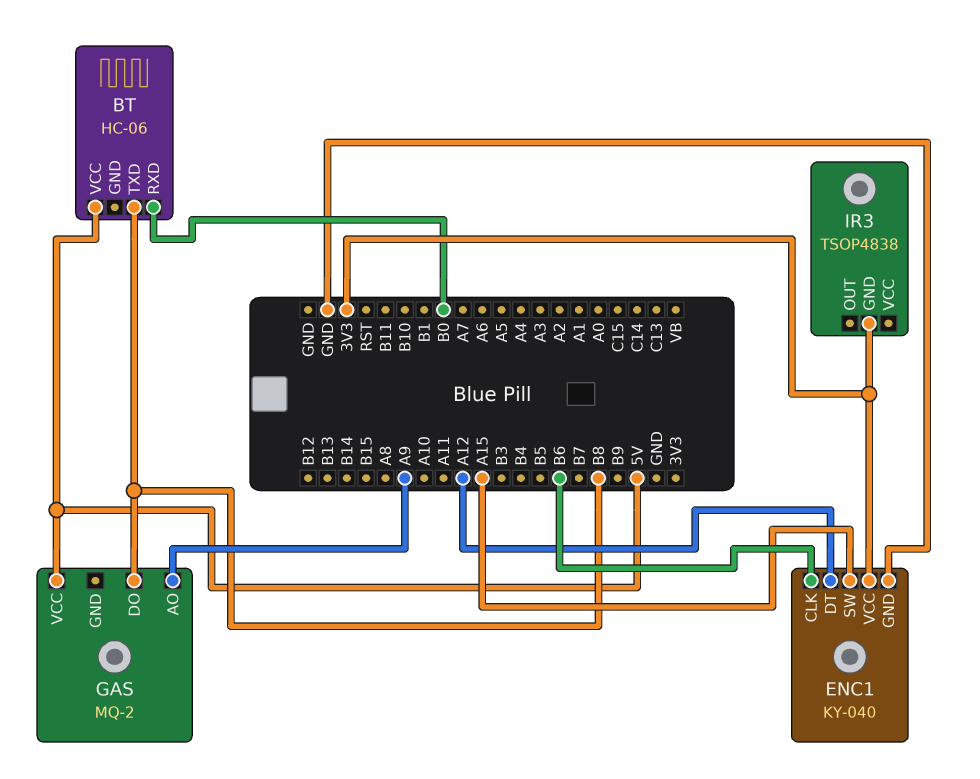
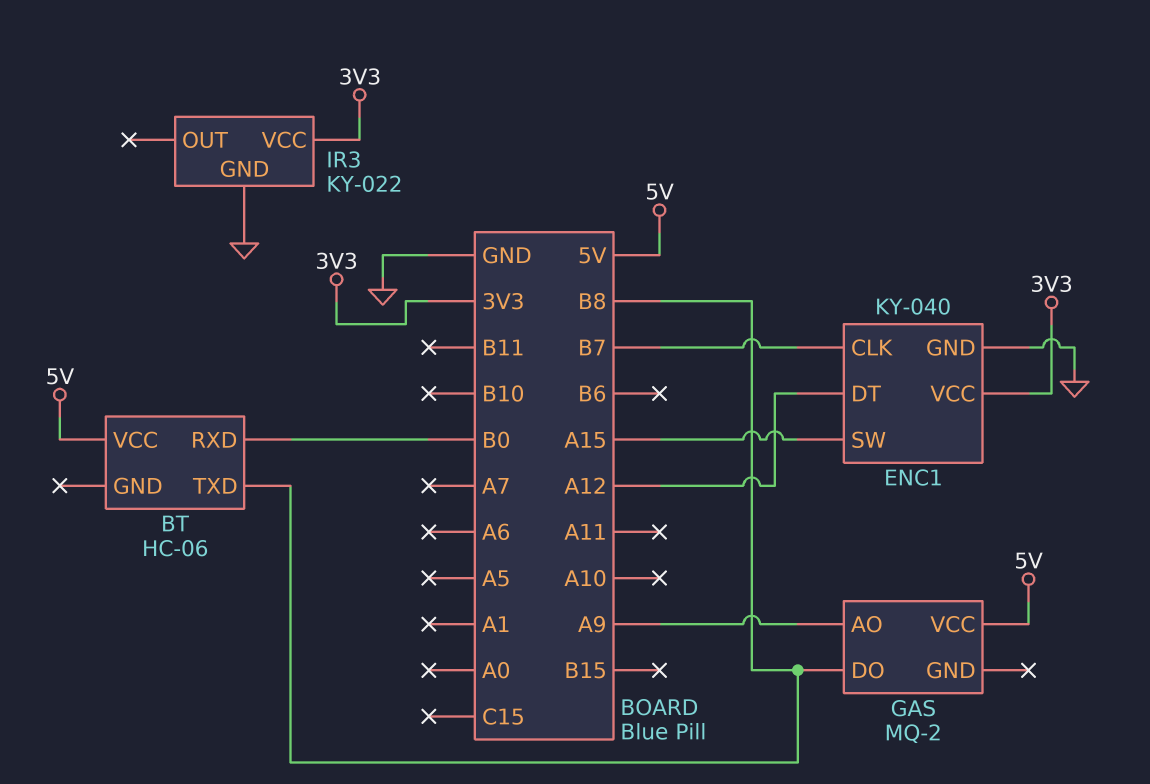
ENC1 pin CLK: B6 -> B7
IR3: TSOP4838 -> KY-022
IR3 pin GND: 3V3 -> GND
IR3 pin VCC: none -> 3V3

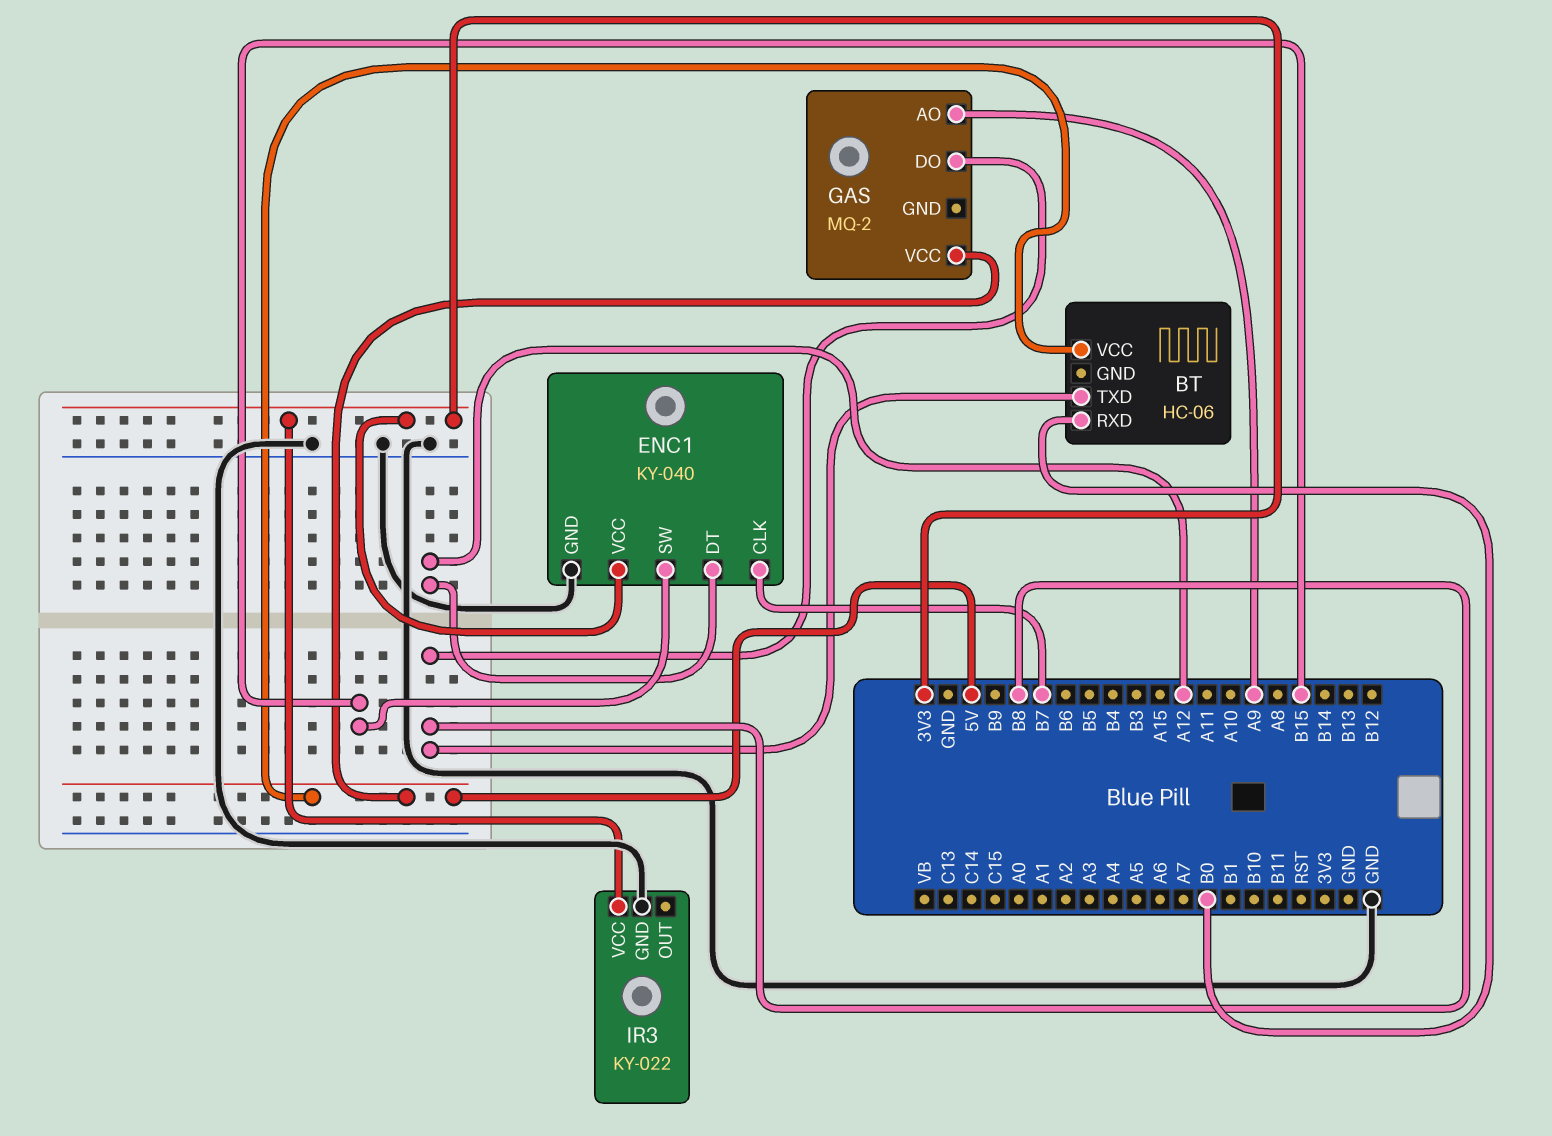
ENC1 pin SW: A15 -> B15

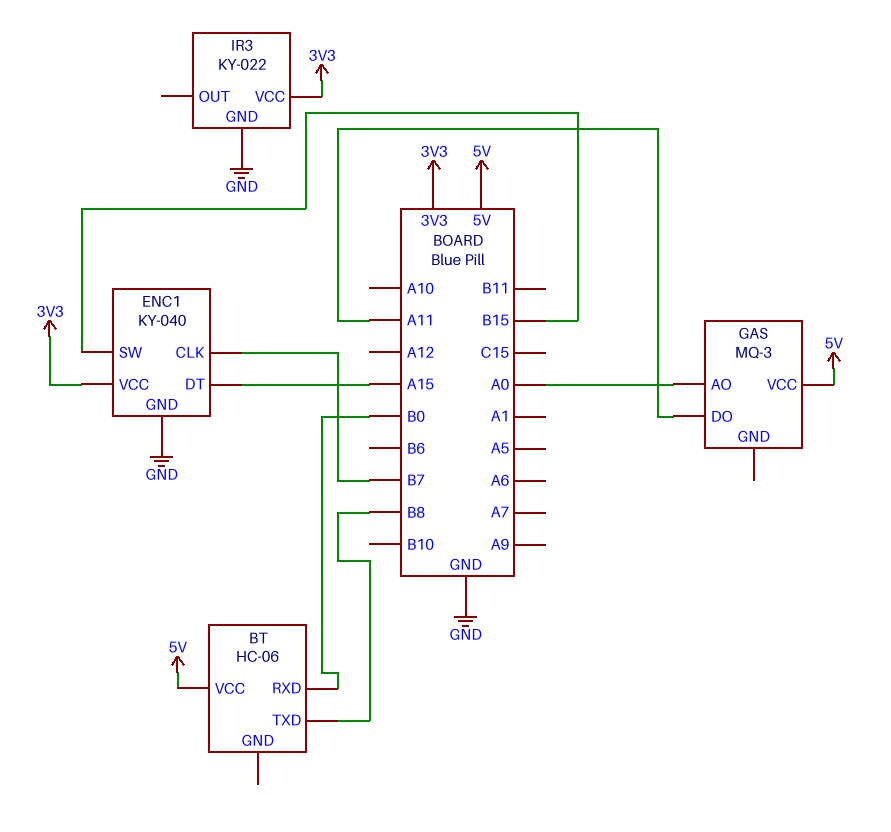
ENC1 pin DT: A12 -> A15
GAS: MQ-2 -> MQ-3
GAS pin AO: A9 -> A0
GAS pin DO: B8 -> A11

